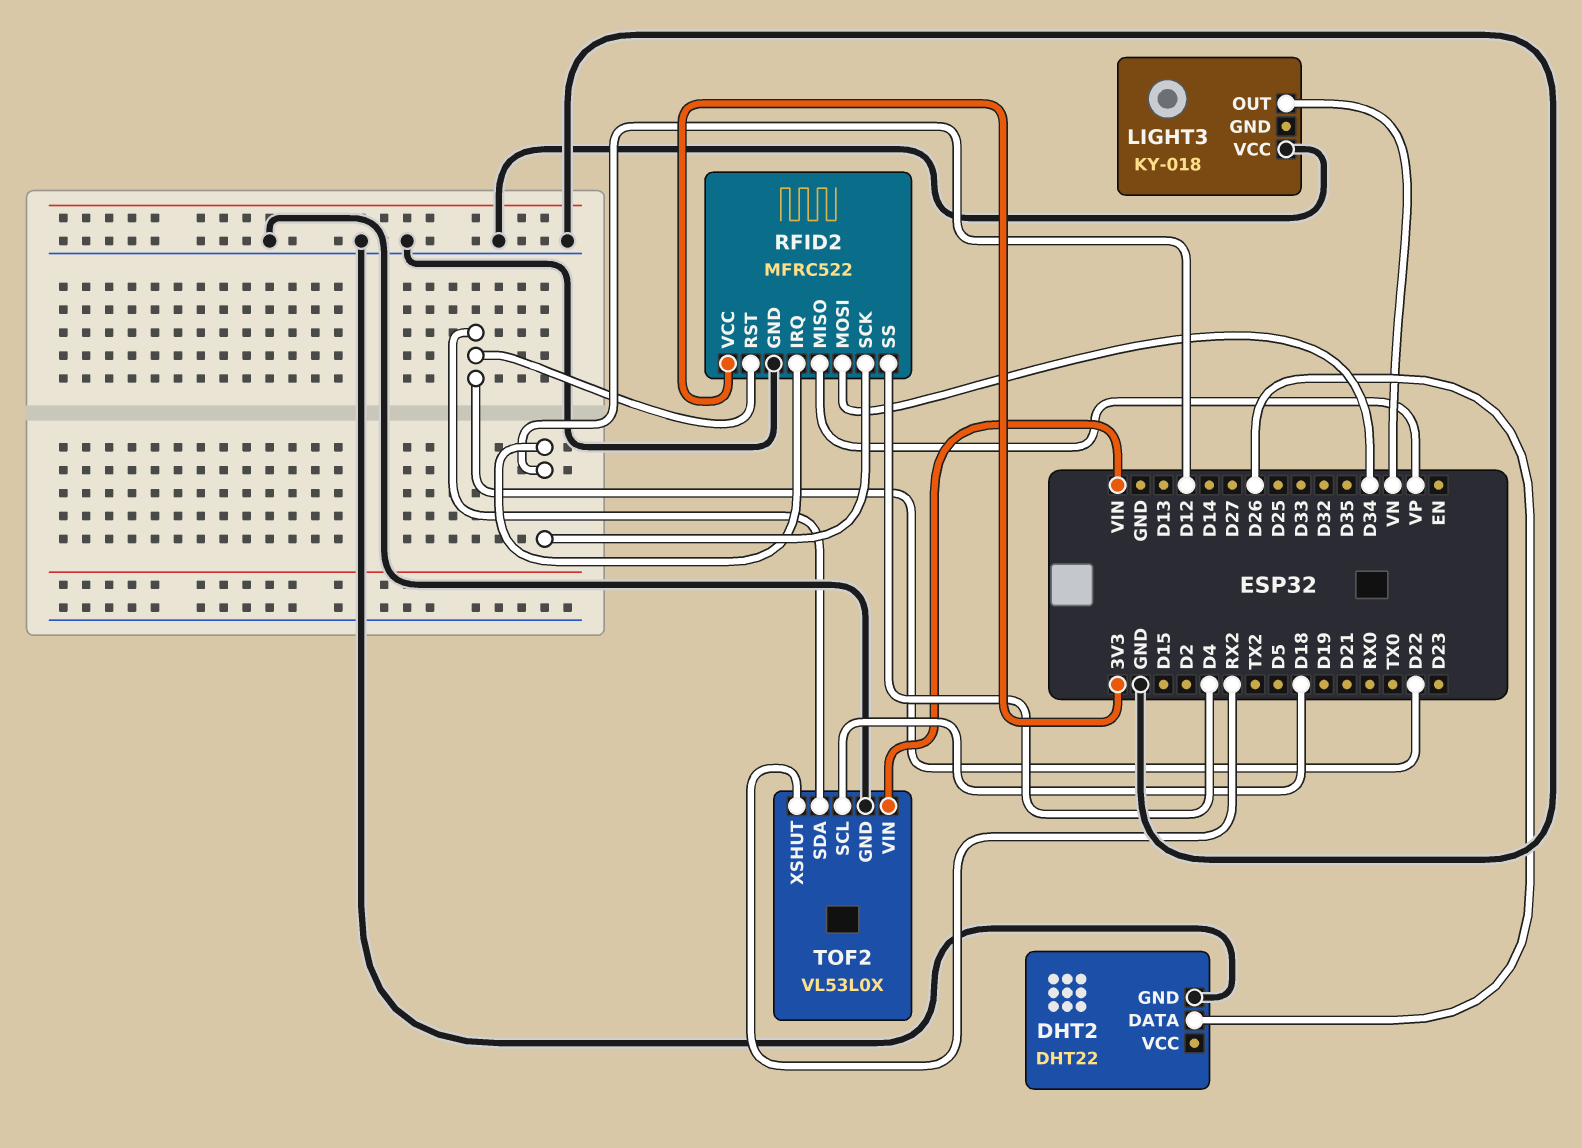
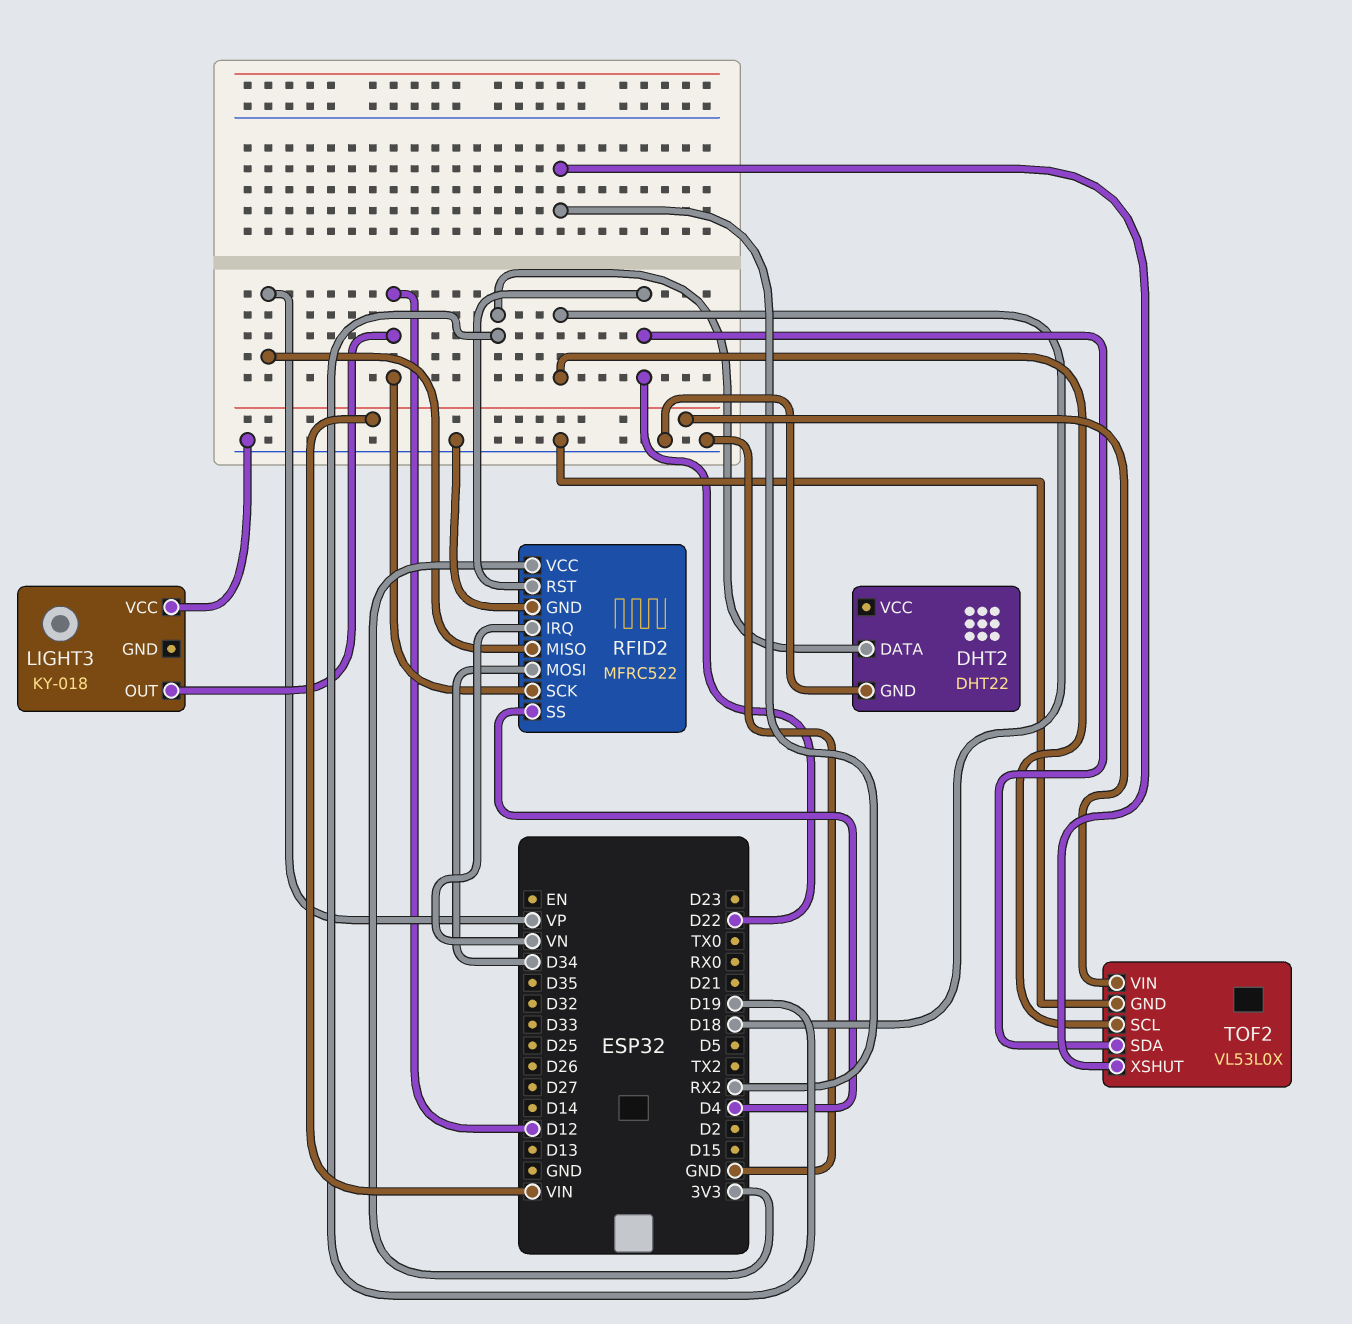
DHT2 pin DATA: D26 -> D19
LIGHT3 pin OUT: VN -> D12
RFID2 pin IRQ: D12 -> VN

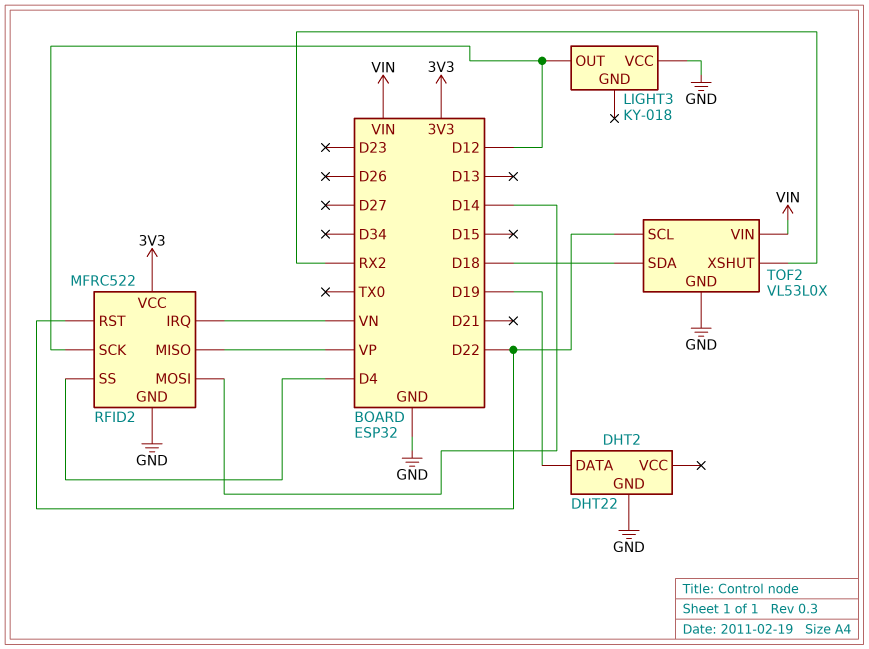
RFID2 pin MOSI: D34 -> D14
TOF2 pin SCL: D18 -> D22
TOF2 pin SDA: D22 -> D18

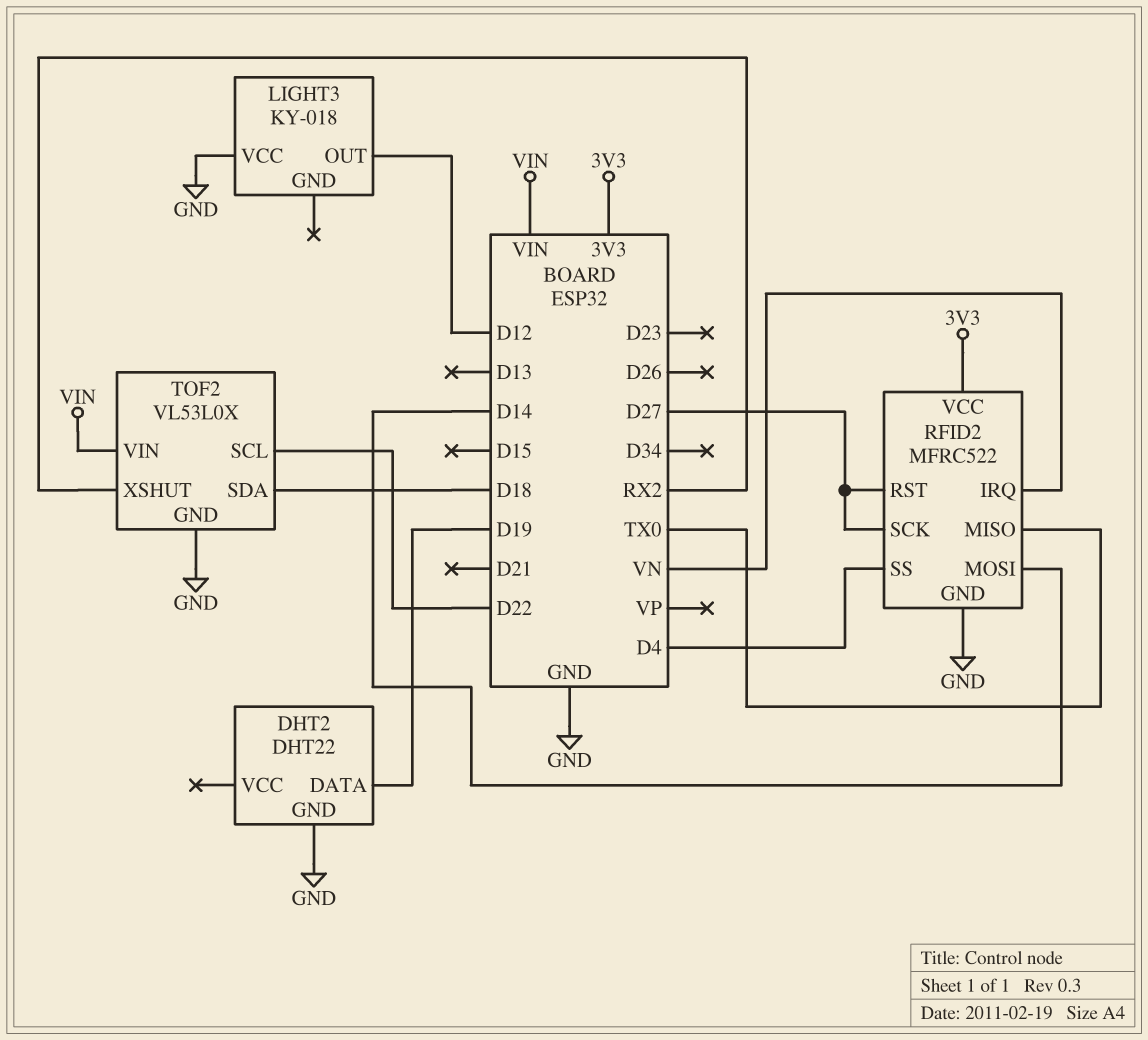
RFID2 pin MISO: VP -> TX0
RFID2 pin RST: D22 -> D27
RFID2 pin SCK: D12 -> D27

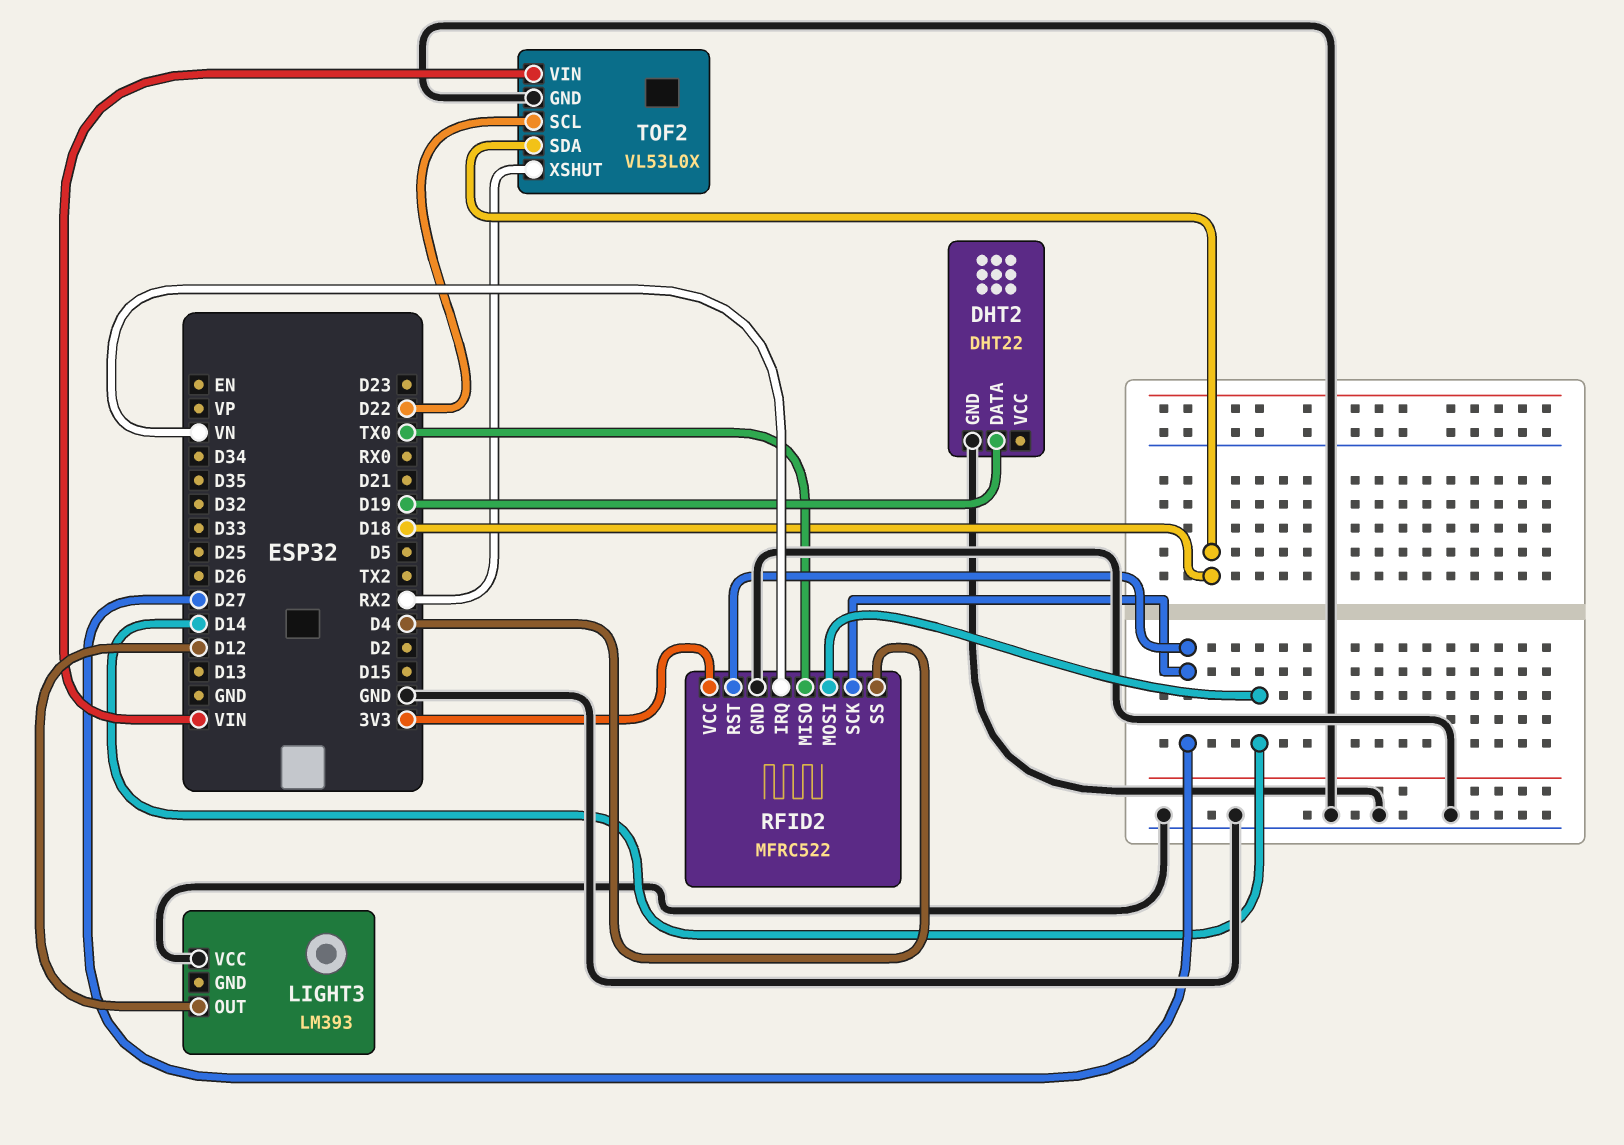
LIGHT3: KY-018 -> LM393

